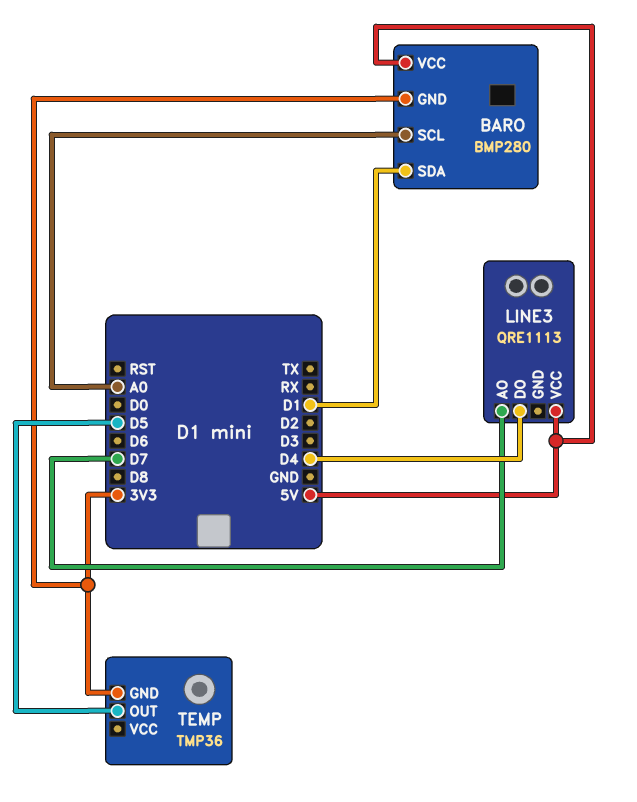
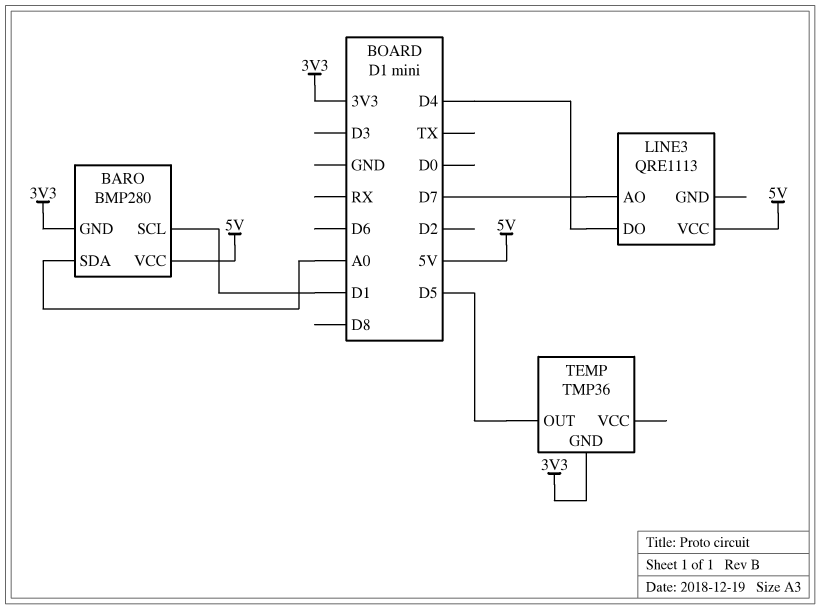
BARO pin SCL: A0 -> D1
BARO pin SDA: D1 -> A0

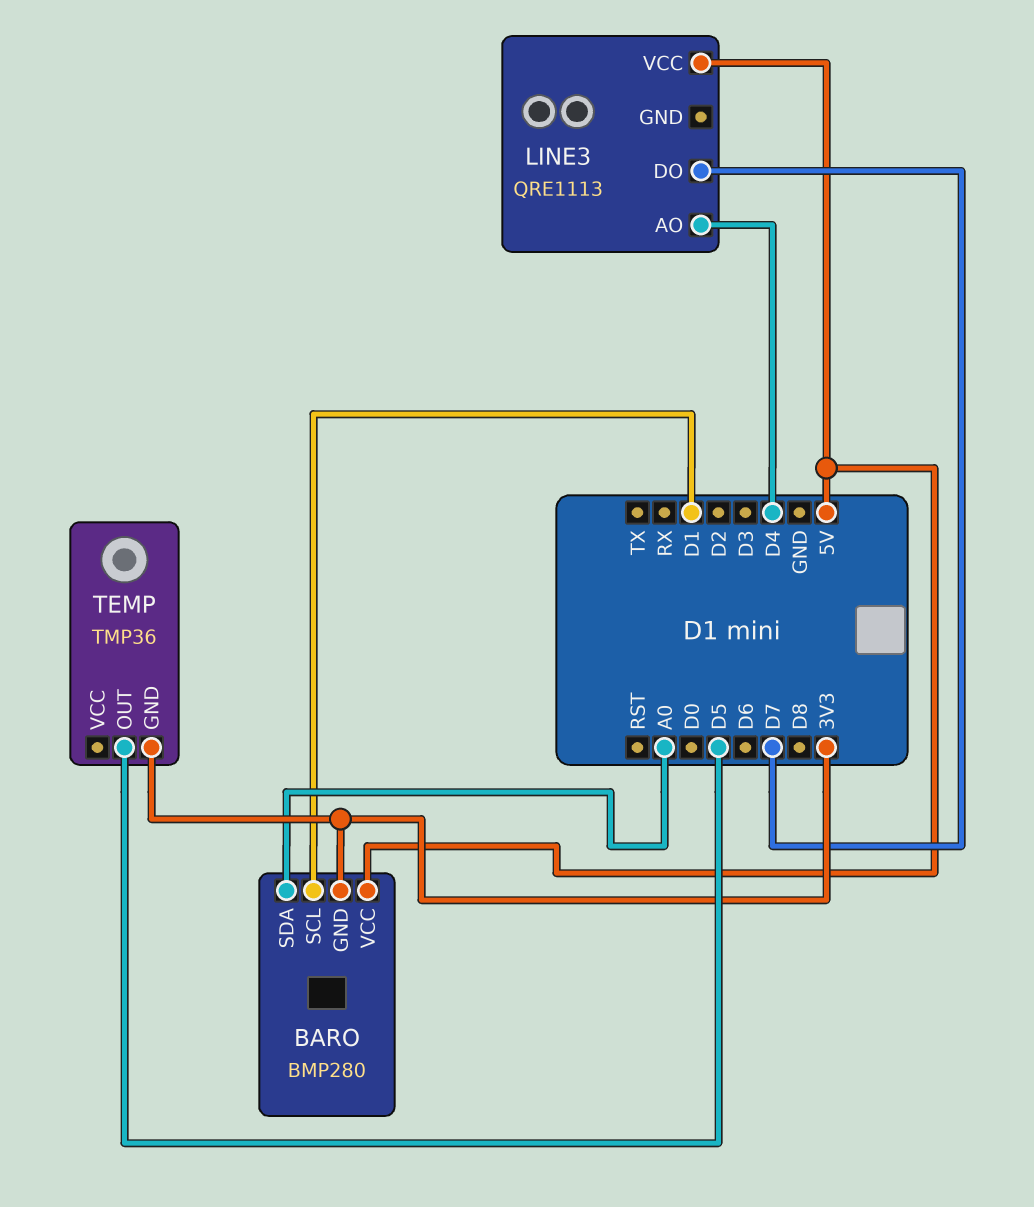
LINE3 pin AO: D7 -> D4
LINE3 pin DO: D4 -> D7

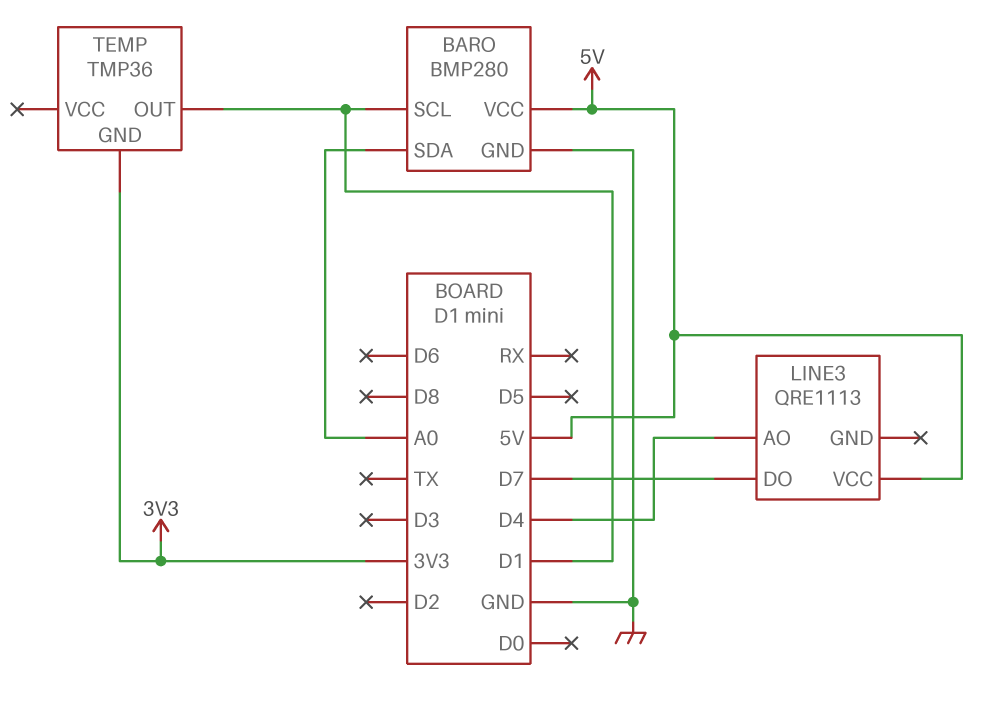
BARO pin GND: 3V3 -> GND
TEMP pin OUT: D5 -> D1

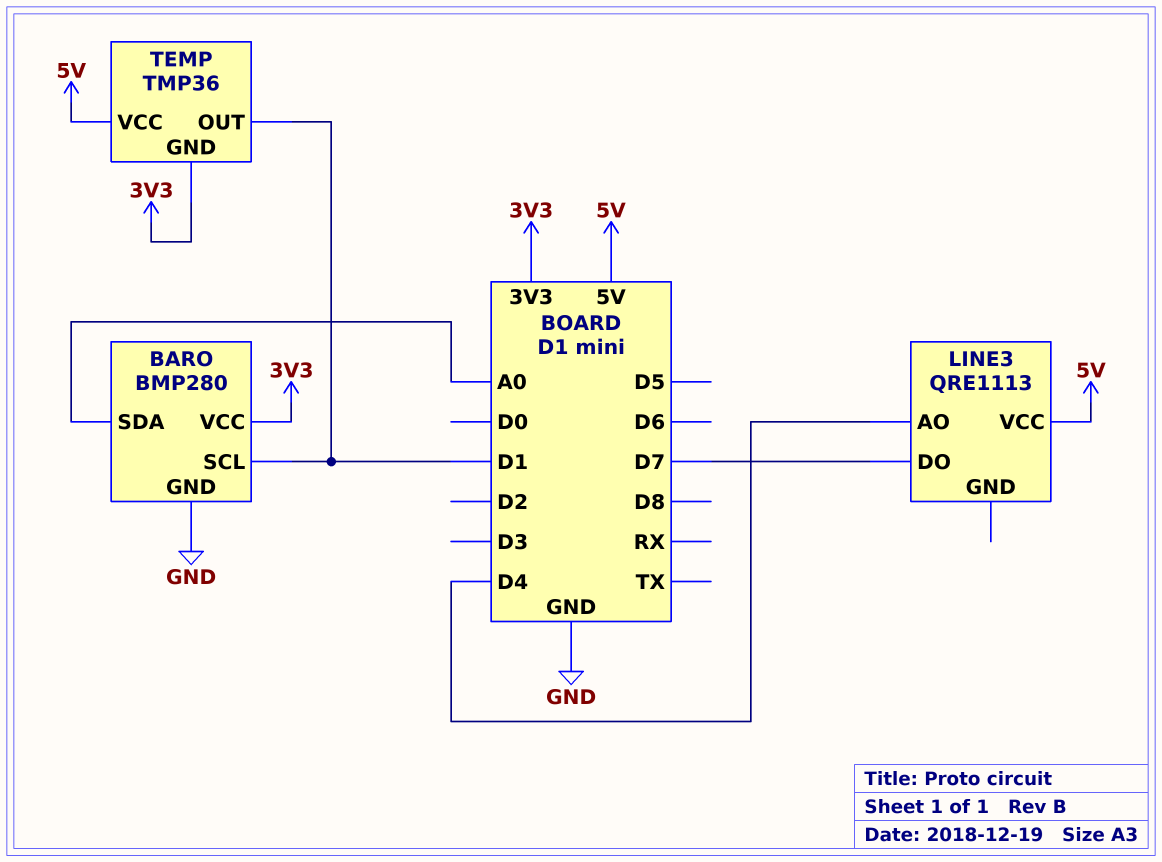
BARO pin VCC: 5V -> 3V3
TEMP pin VCC: none -> 5V

